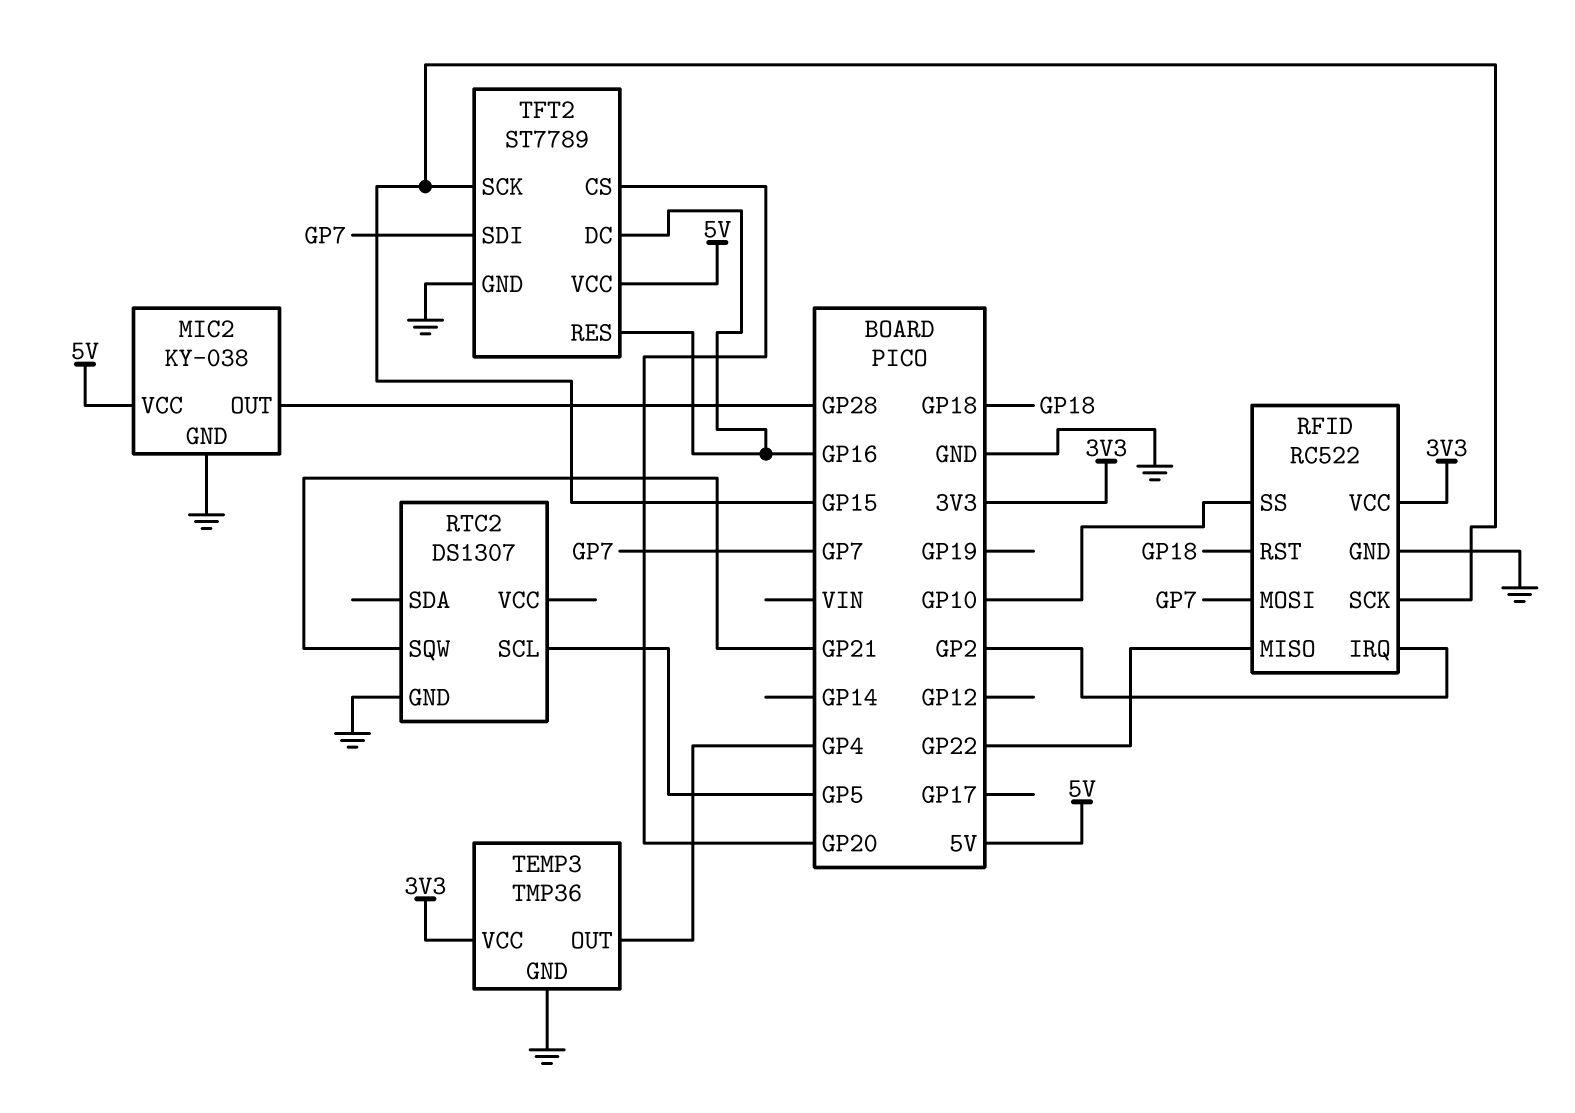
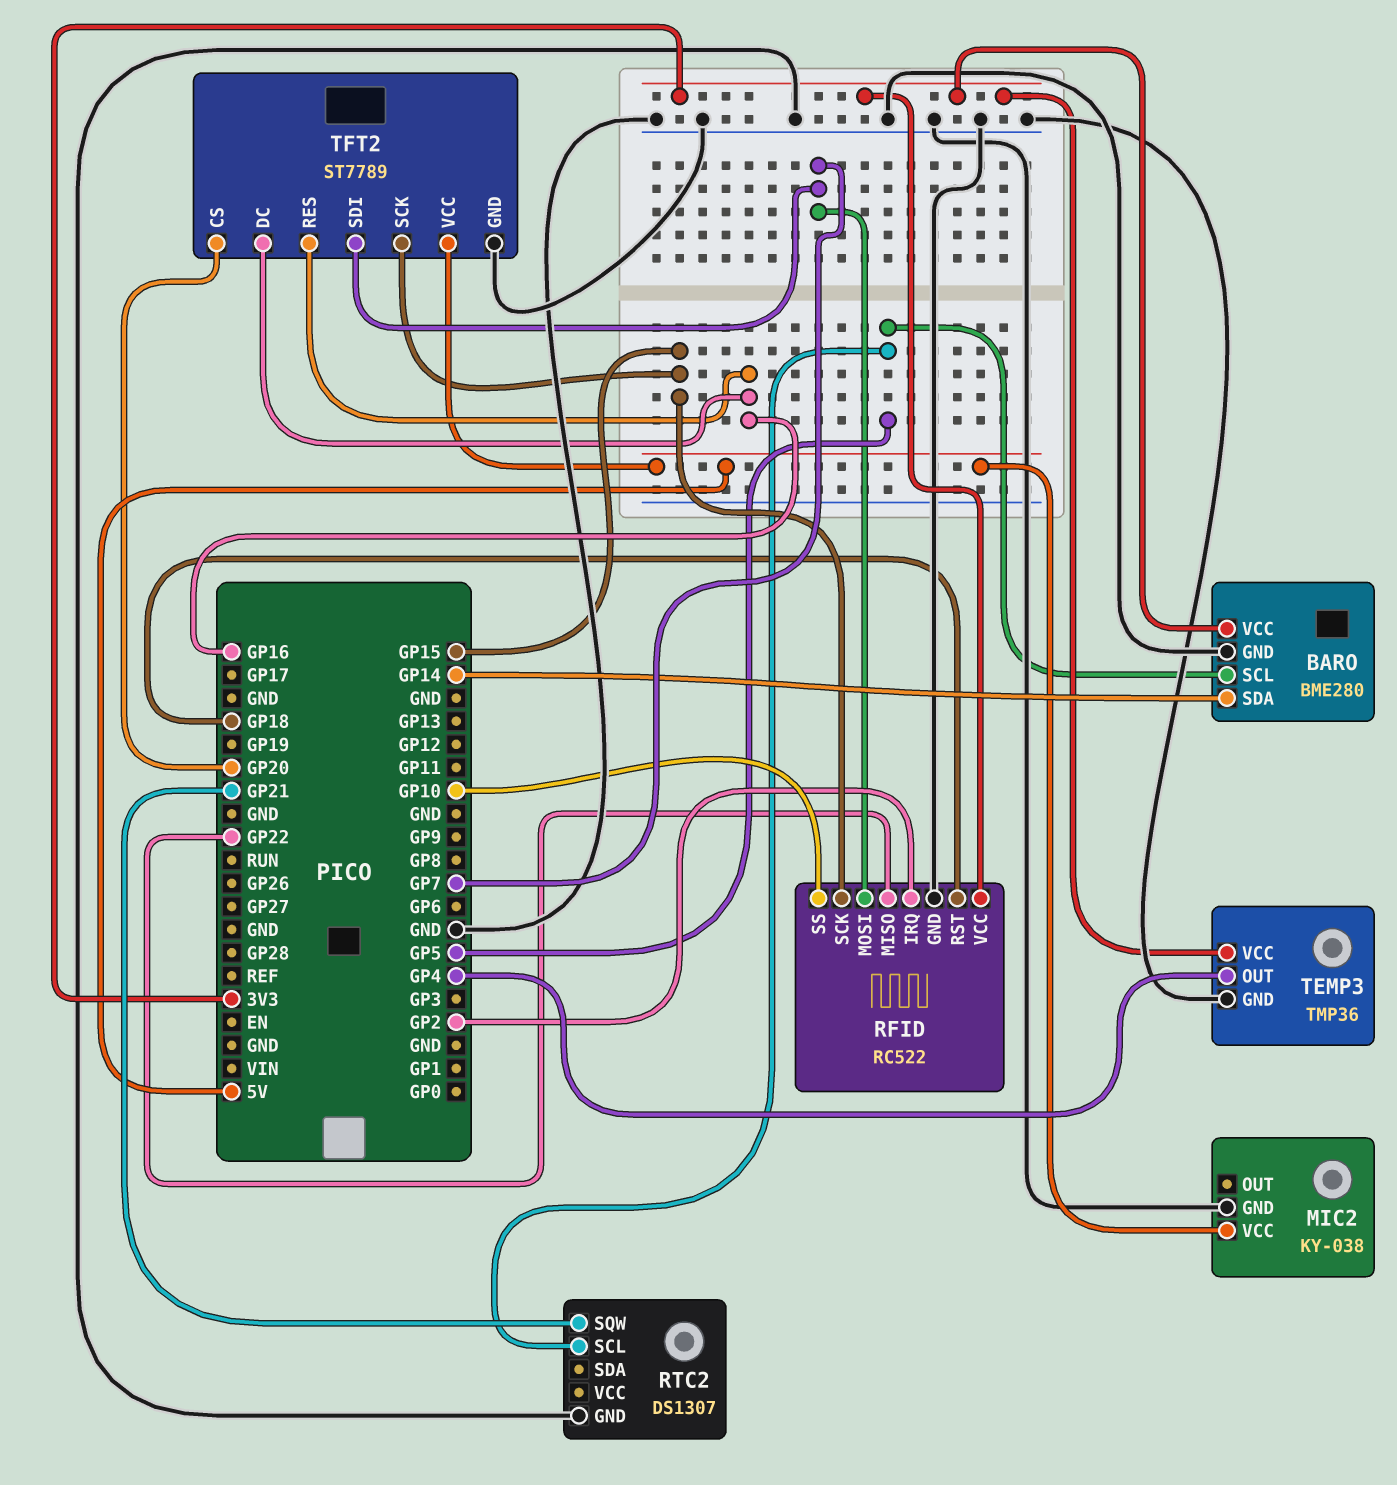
BARO: none -> BME280
BARO pin GND: none -> GND
BARO pin SCL: none -> GP5
BARO pin SDA: none -> GP14
BARO pin VCC: none -> 3V3
MIC2 pin OUT: GP28 -> none

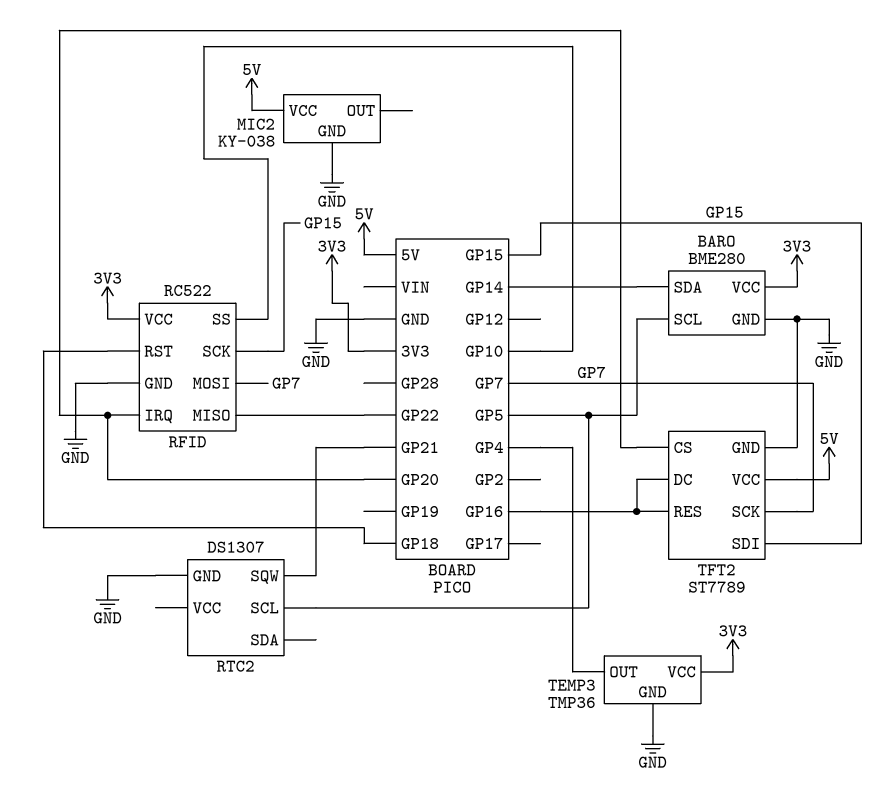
RFID pin IRQ: GP2 -> GP20
TFT2 pin SCK: GP15 -> GP7
TFT2 pin SDI: GP7 -> GP15

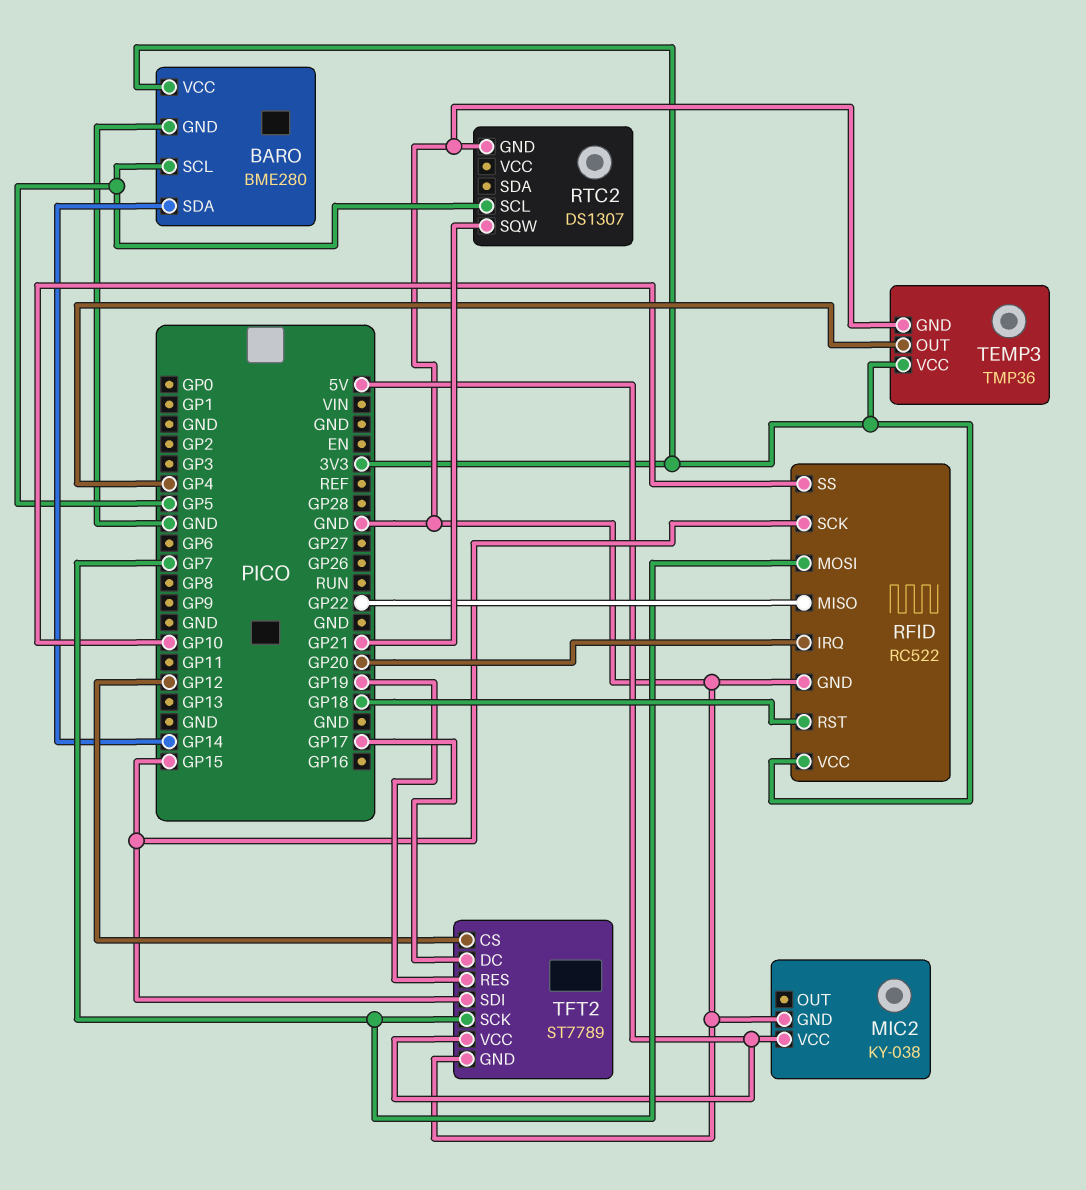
TFT2 pin CS: GP20 -> GP12
TFT2 pin DC: GP16 -> GP17
TFT2 pin RES: GP16 -> GP19

